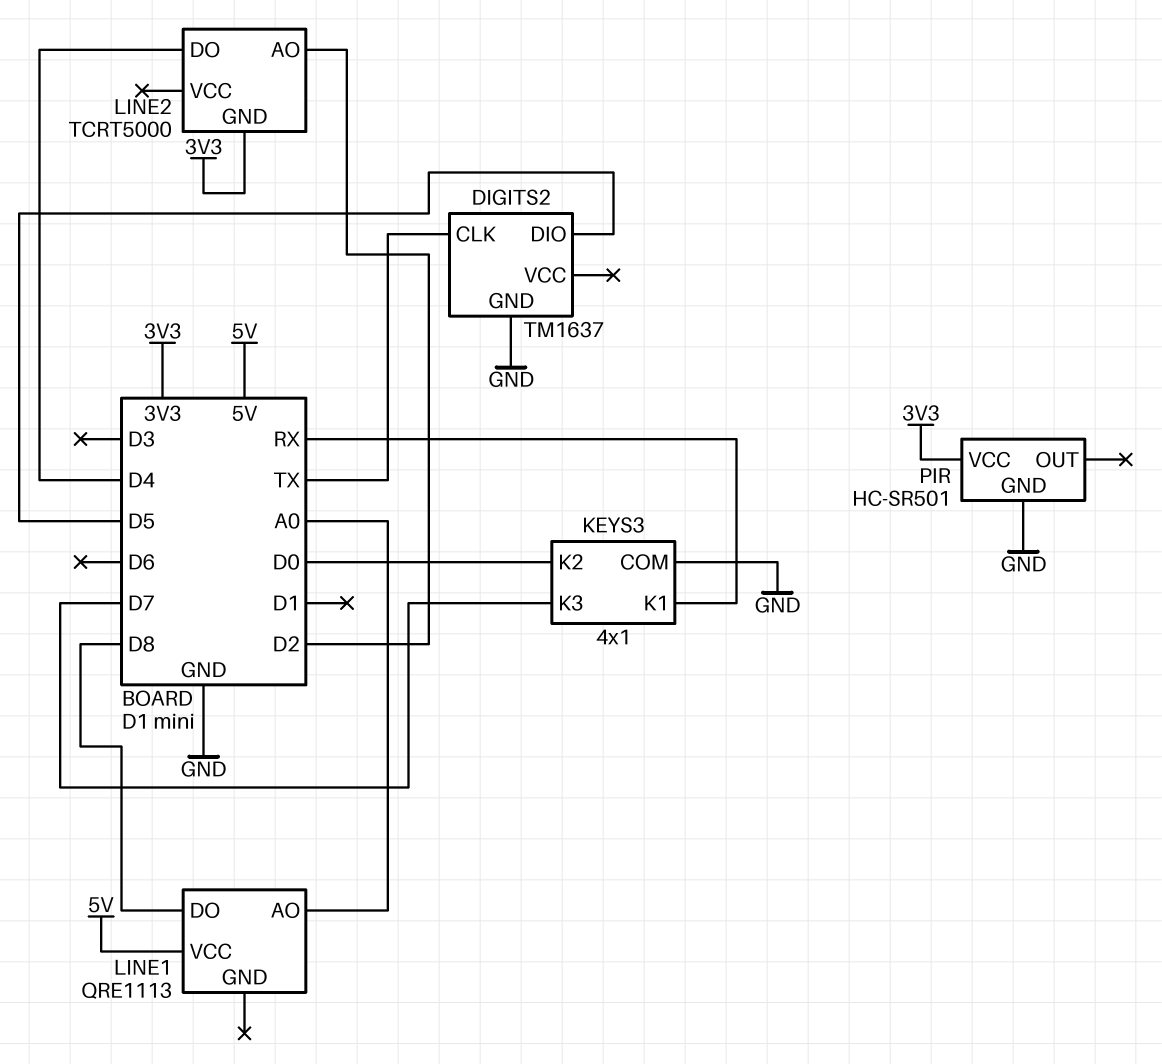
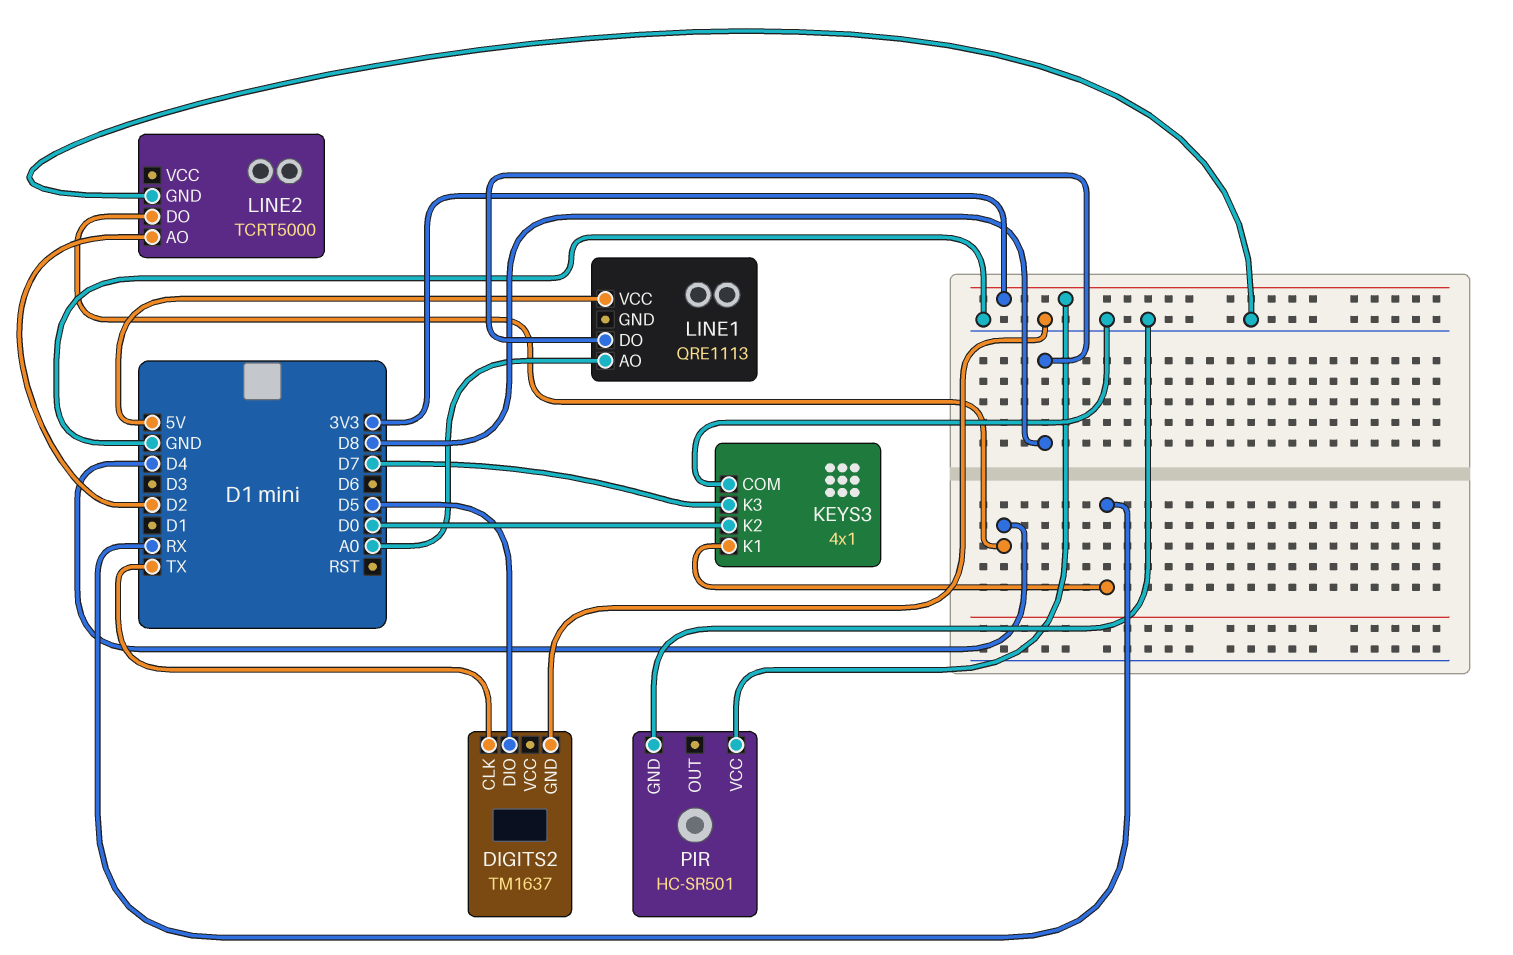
LINE2 pin GND: 3V3 -> GND

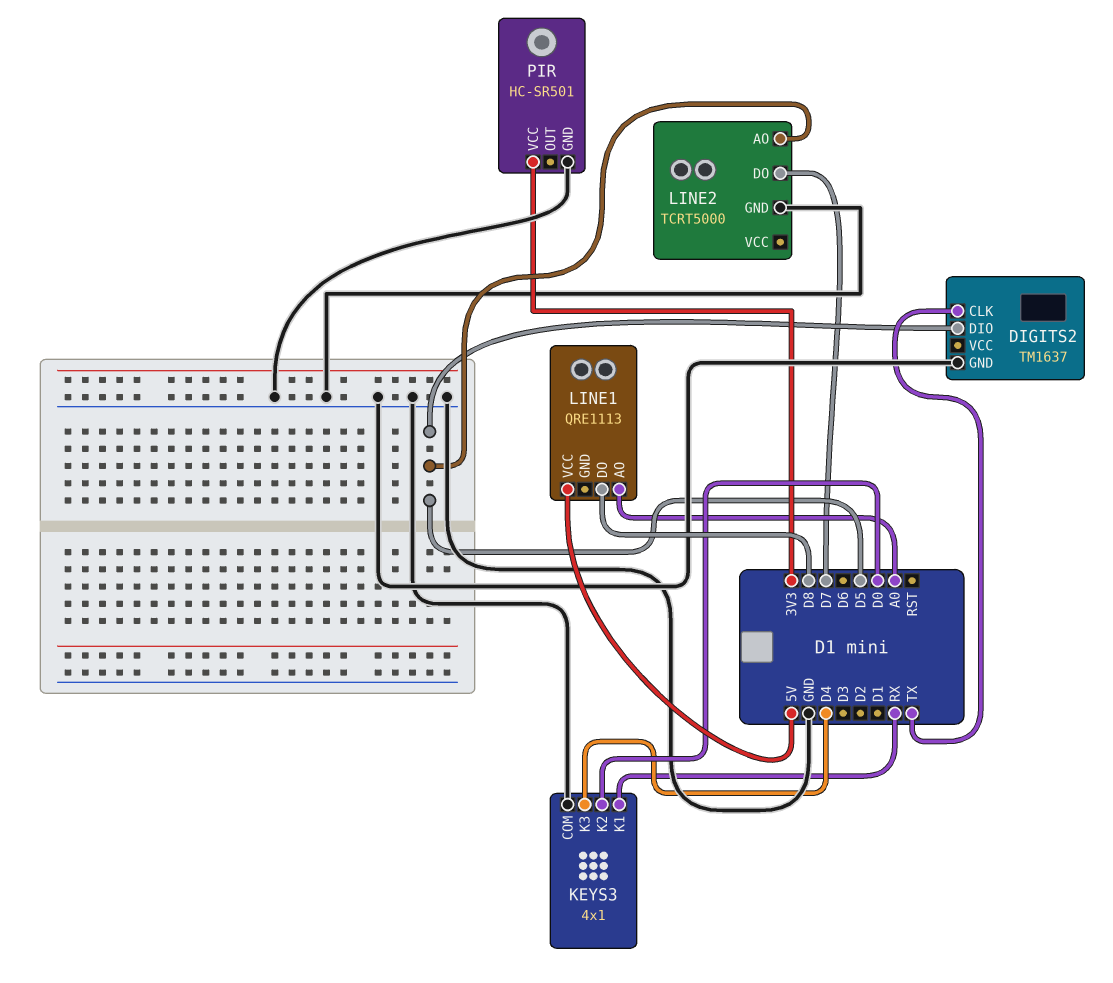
KEYS3 pin K3: D7 -> D4
LINE2 pin AO: D2 -> D5
LINE2 pin DO: D4 -> D7

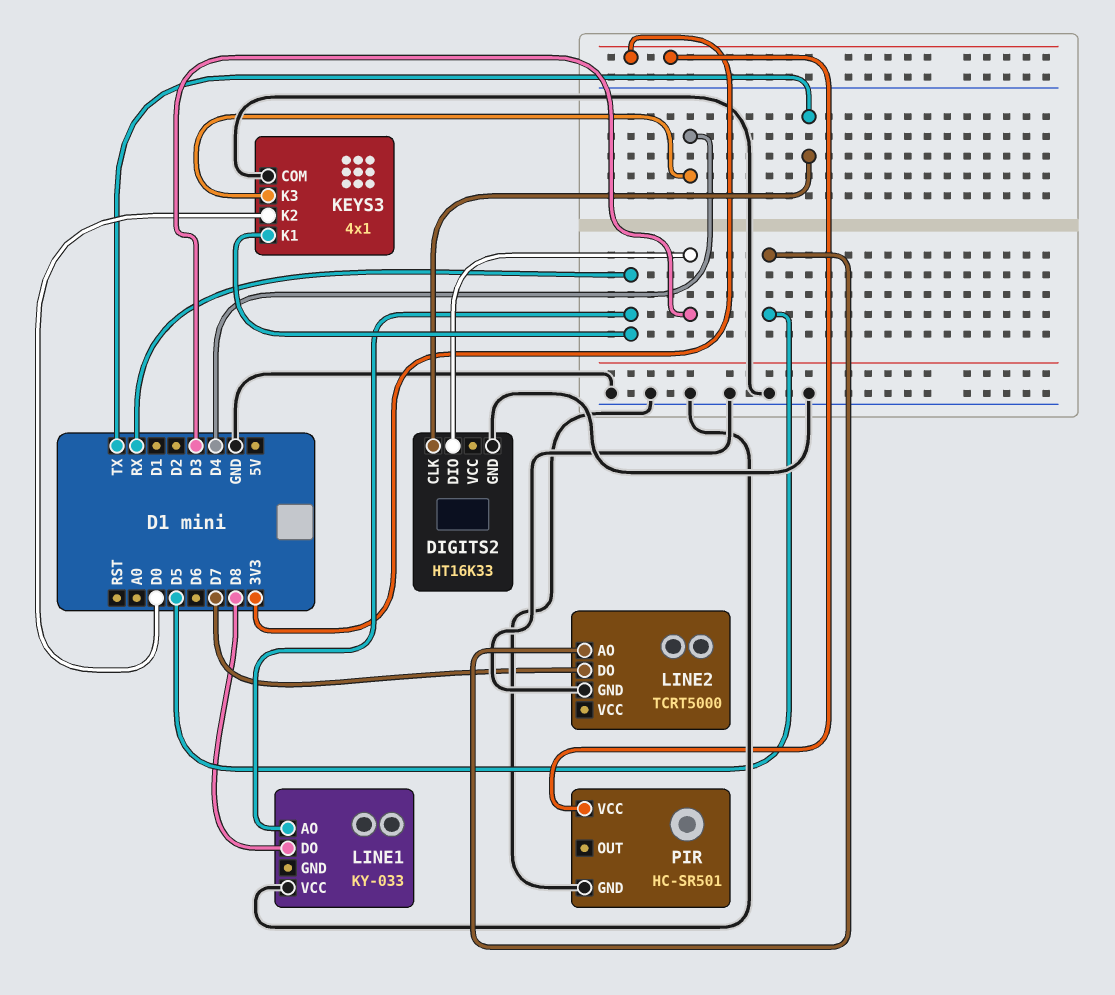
DIGITS2: TM1637 -> HT16K33
DIGITS2 pin DIO: D5 -> D3
LINE1: QRE1113 -> KY-033
LINE1 pin AO: A0 -> RX
LINE1 pin VCC: 5V -> GND

